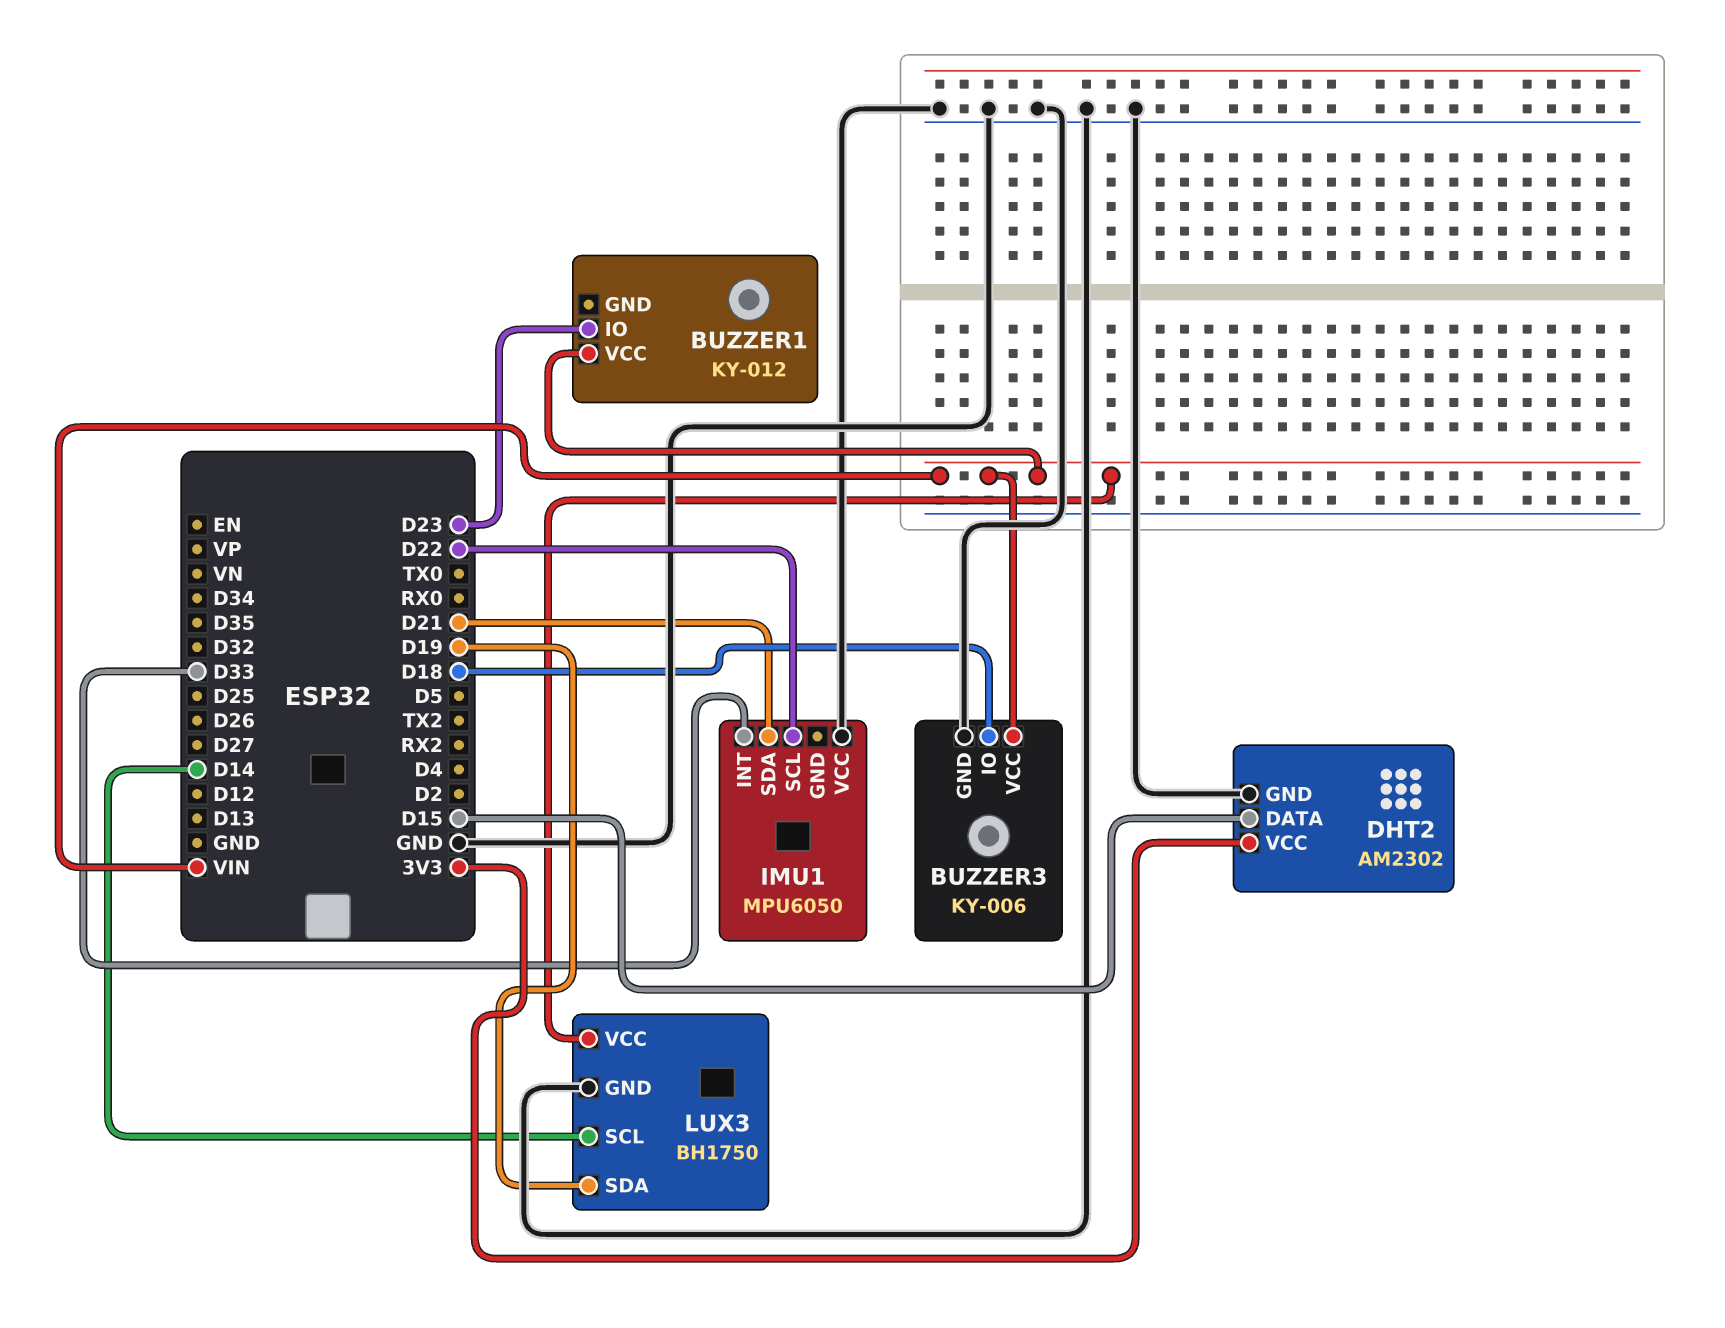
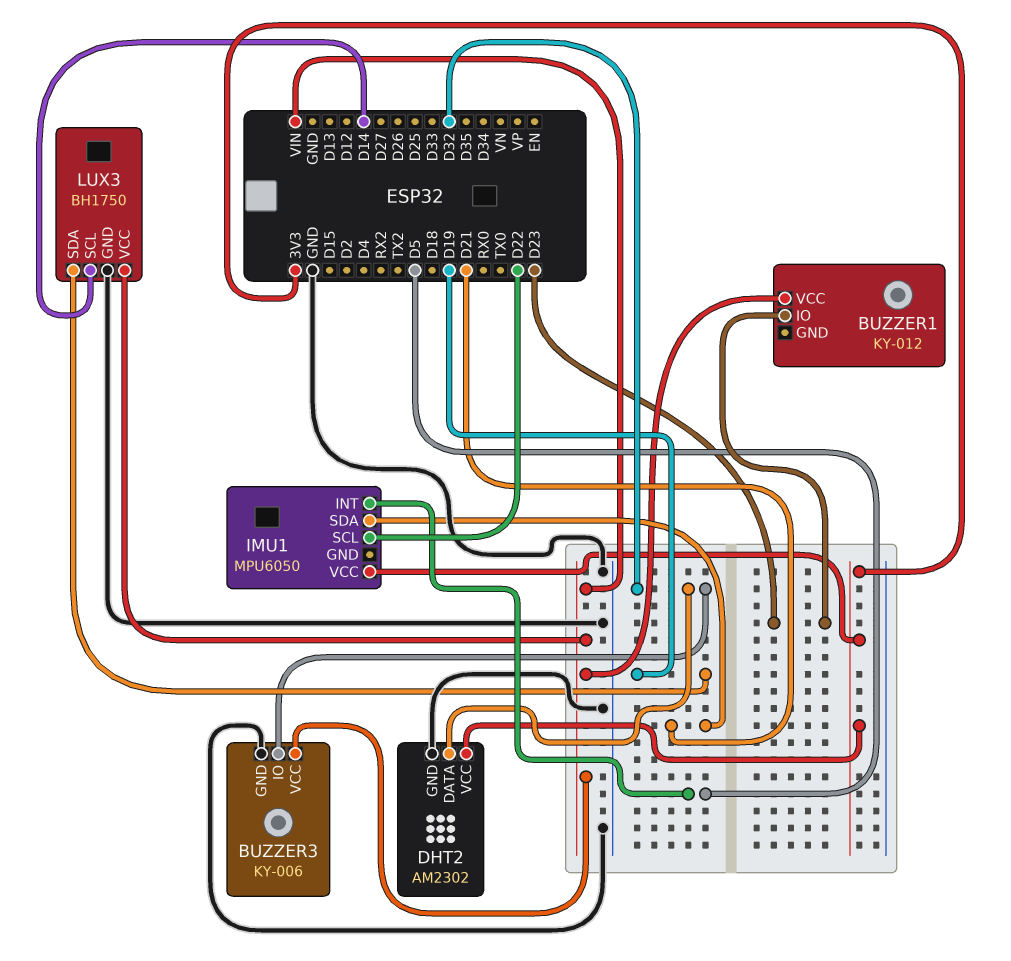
BUZZER3 pin IO: D18 -> D32
DHT2 pin DATA: D15 -> D32
IMU1 pin INT: D33 -> D5
IMU1 pin VCC: GND -> 3V3

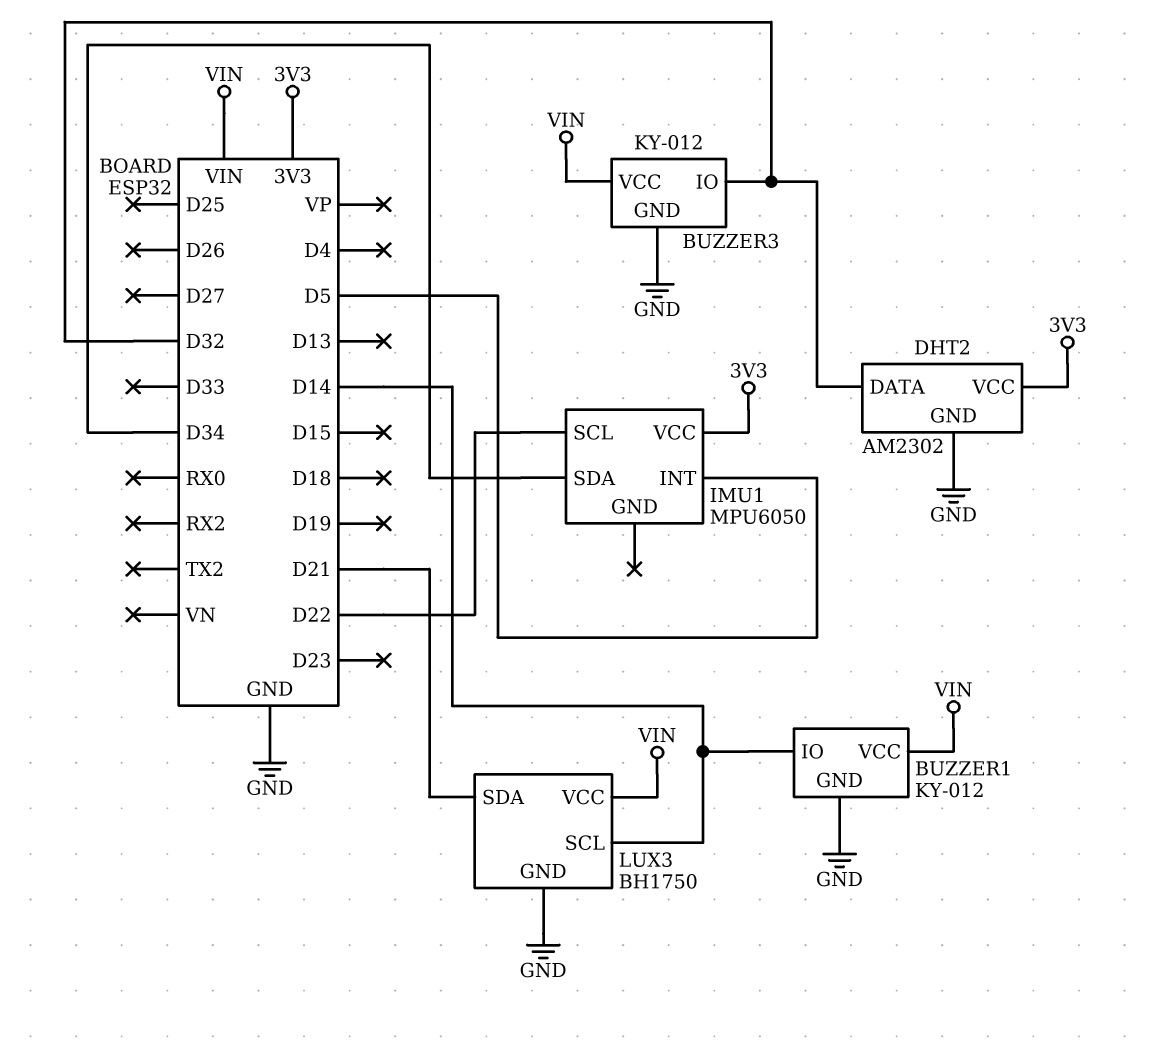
BUZZER1 pin GND: none -> GND
BUZZER1 pin IO: D23 -> D14
BUZZER3: KY-006 -> KY-012
IMU1 pin SDA: D21 -> D34
LUX3 pin SDA: D19 -> D21

